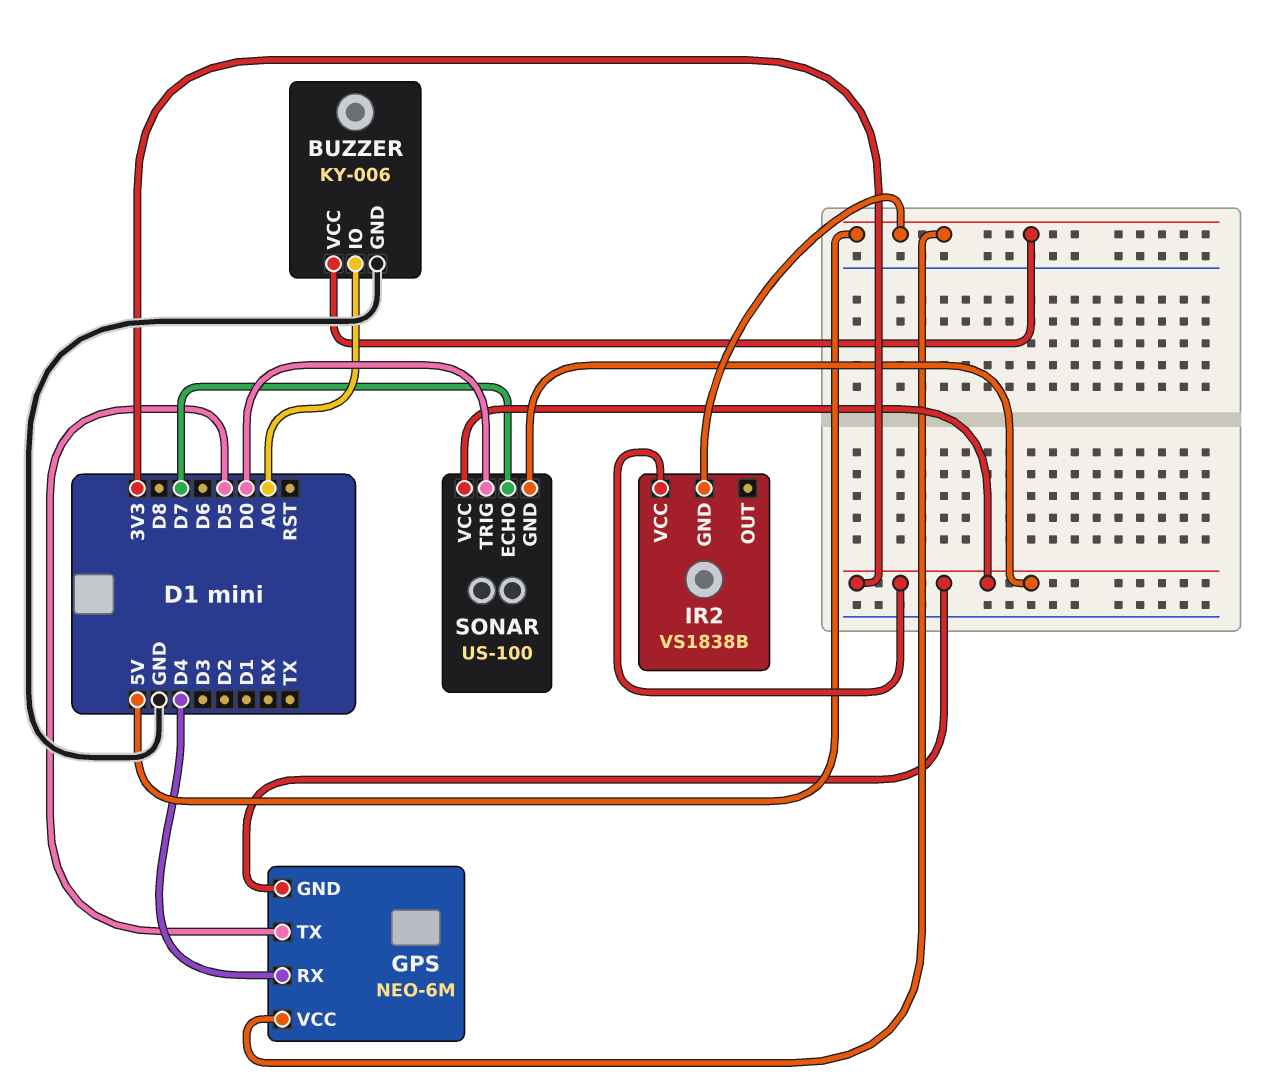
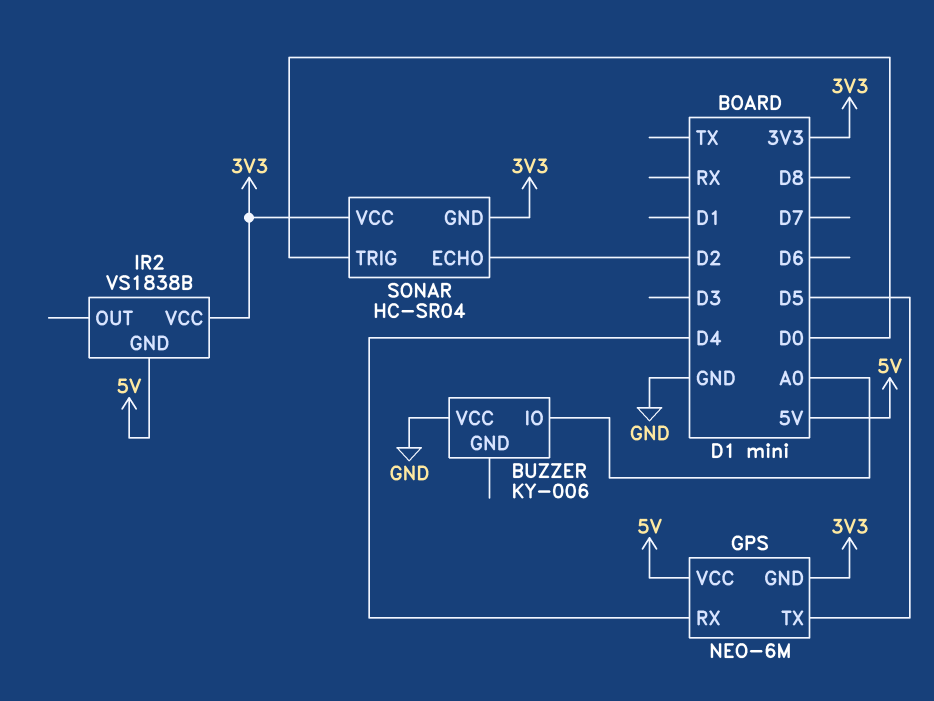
BUZZER pin GND: GND -> none
BUZZER pin VCC: 5V -> GND
SONAR: US-100 -> HC-SR04
SONAR pin ECHO: D7 -> D2

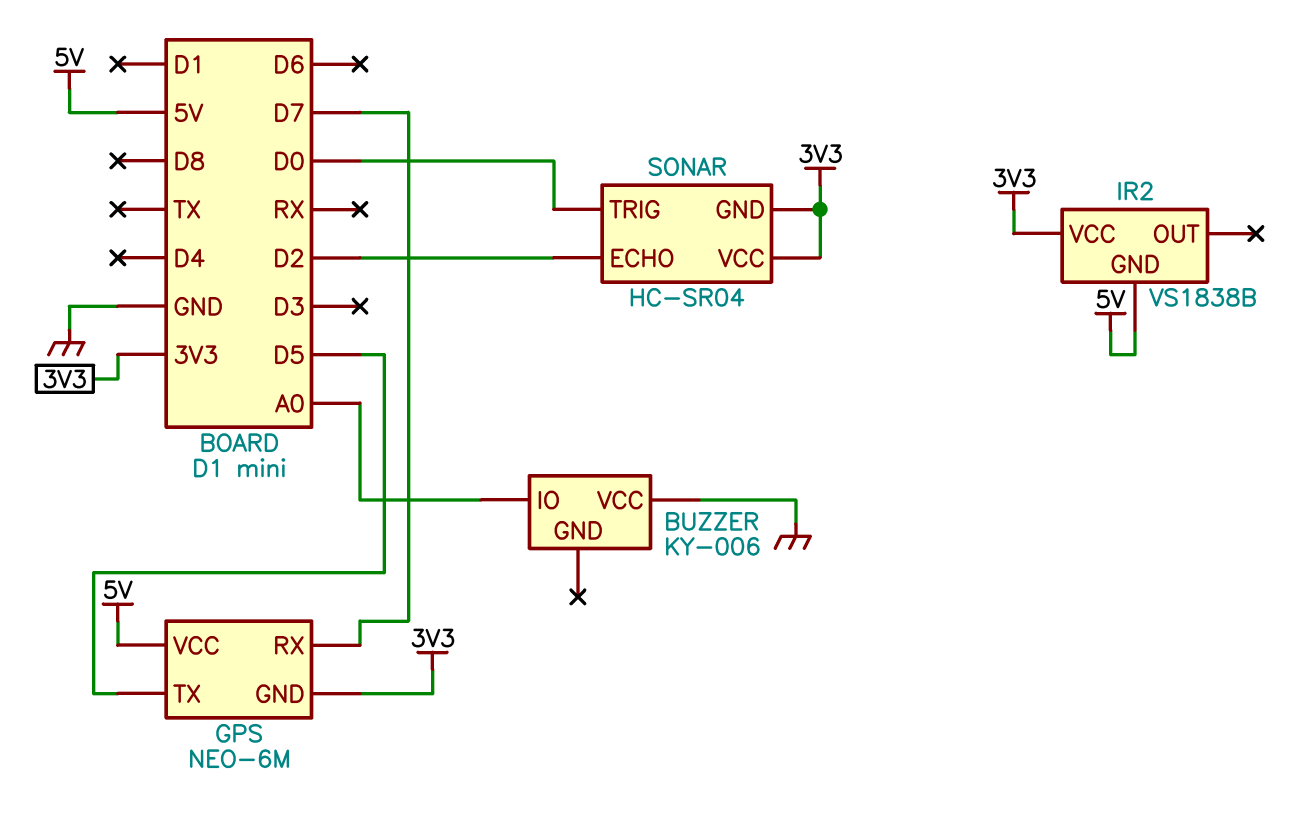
GPS pin RX: D4 -> D7

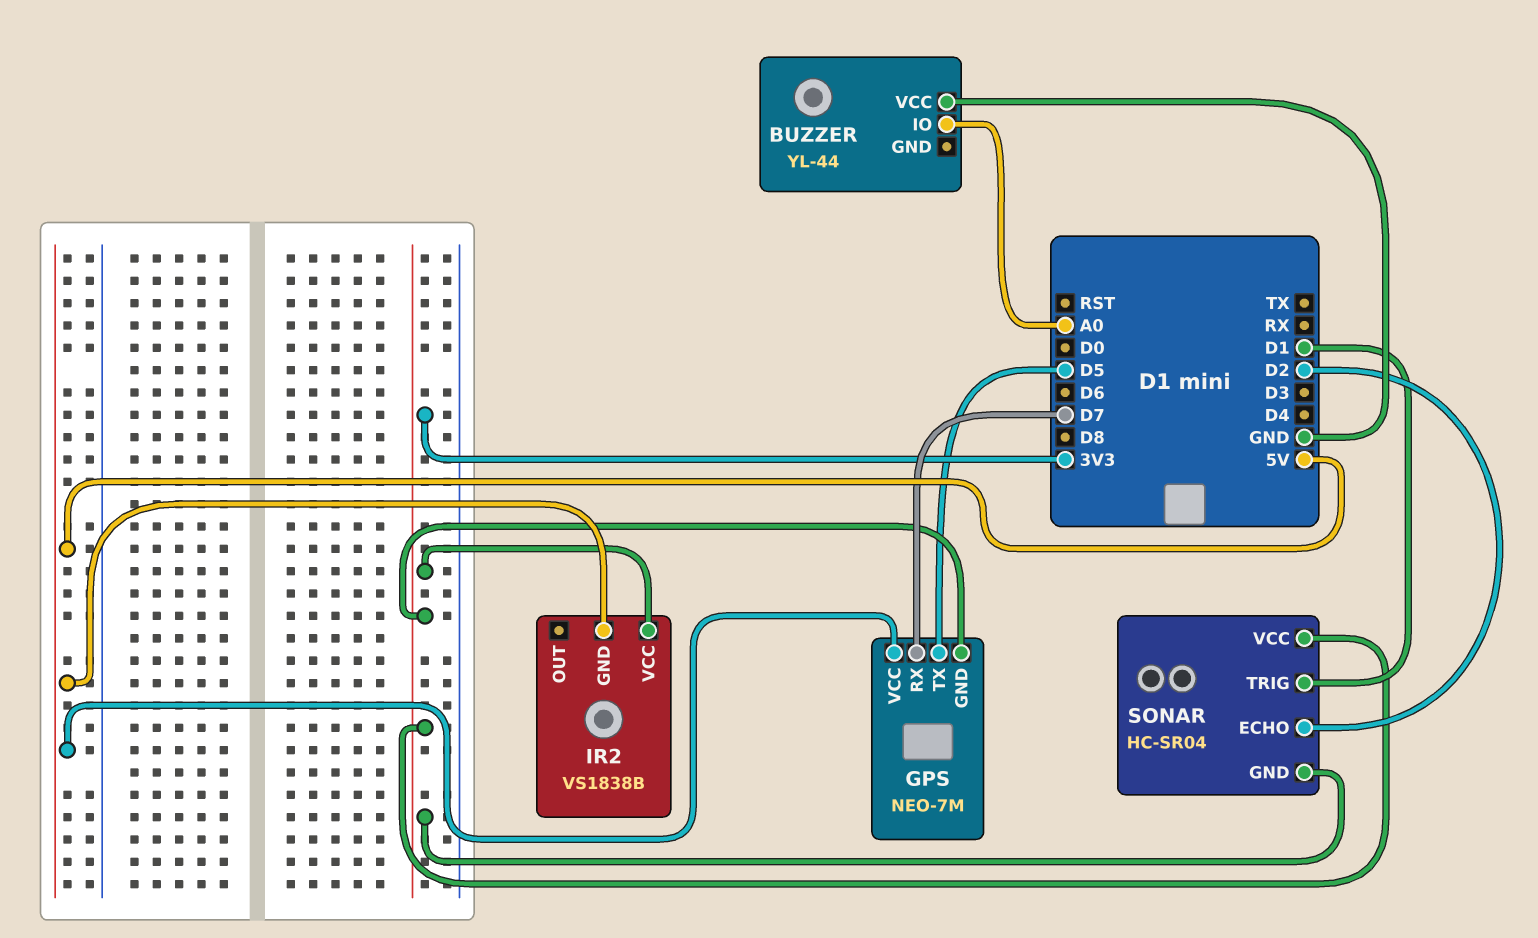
BUZZER: KY-006 -> YL-44
GPS: NEO-6M -> NEO-7M
SONAR pin TRIG: D0 -> D1

